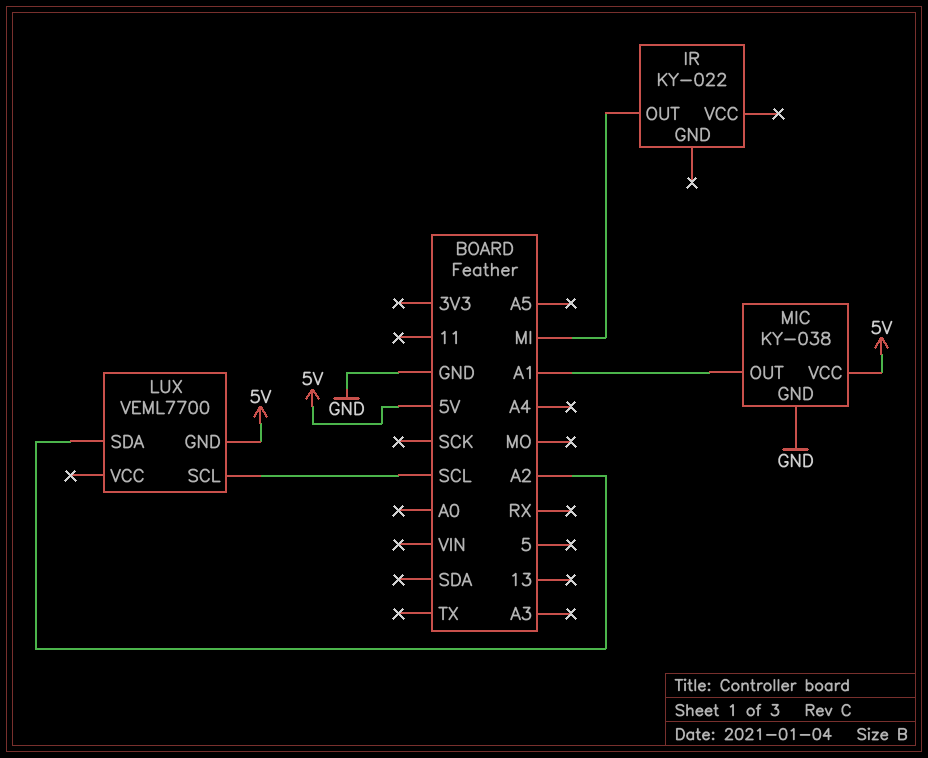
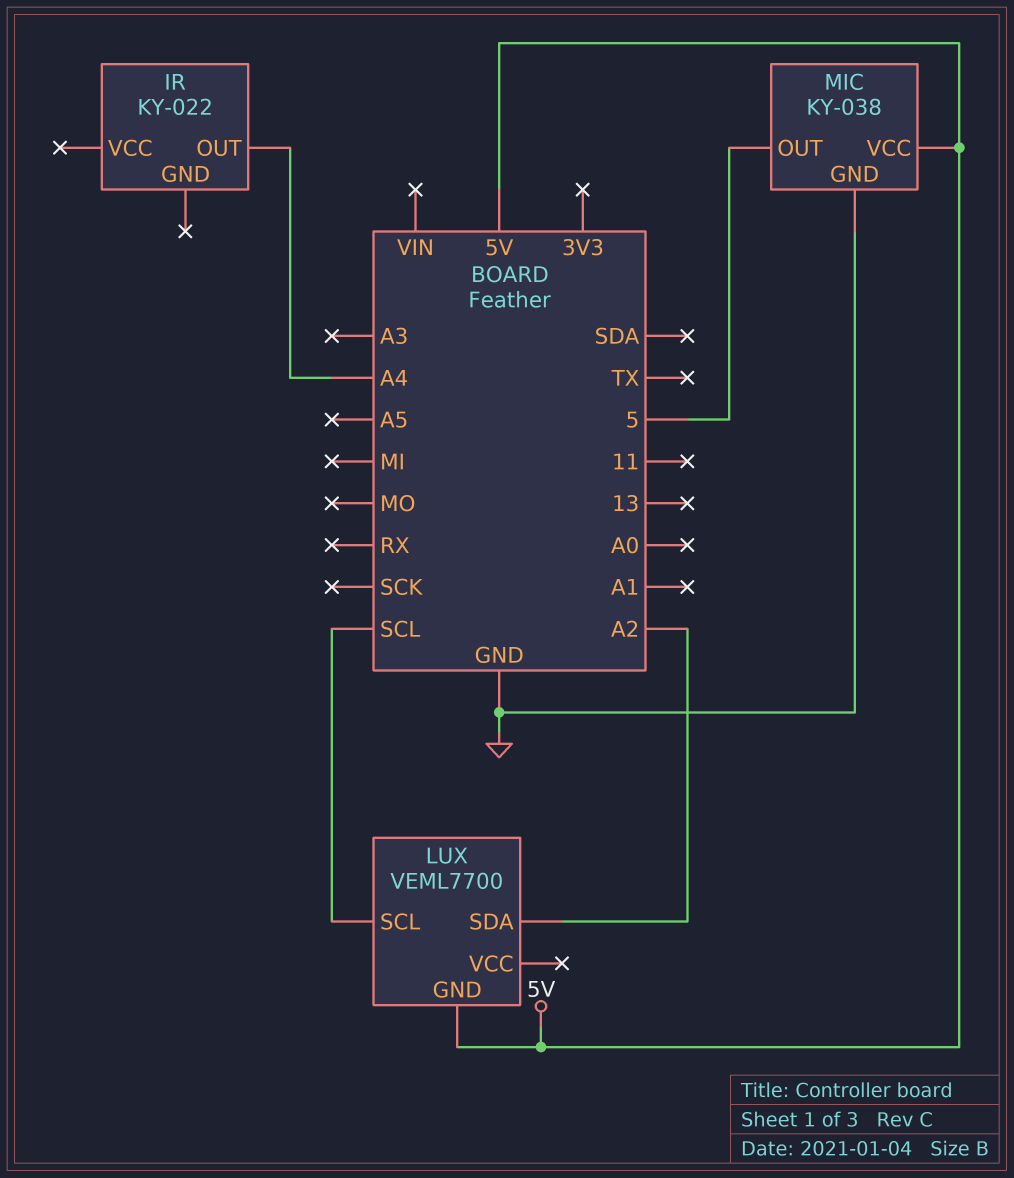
IR pin OUT: MI -> A4
MIC pin OUT: A1 -> 5

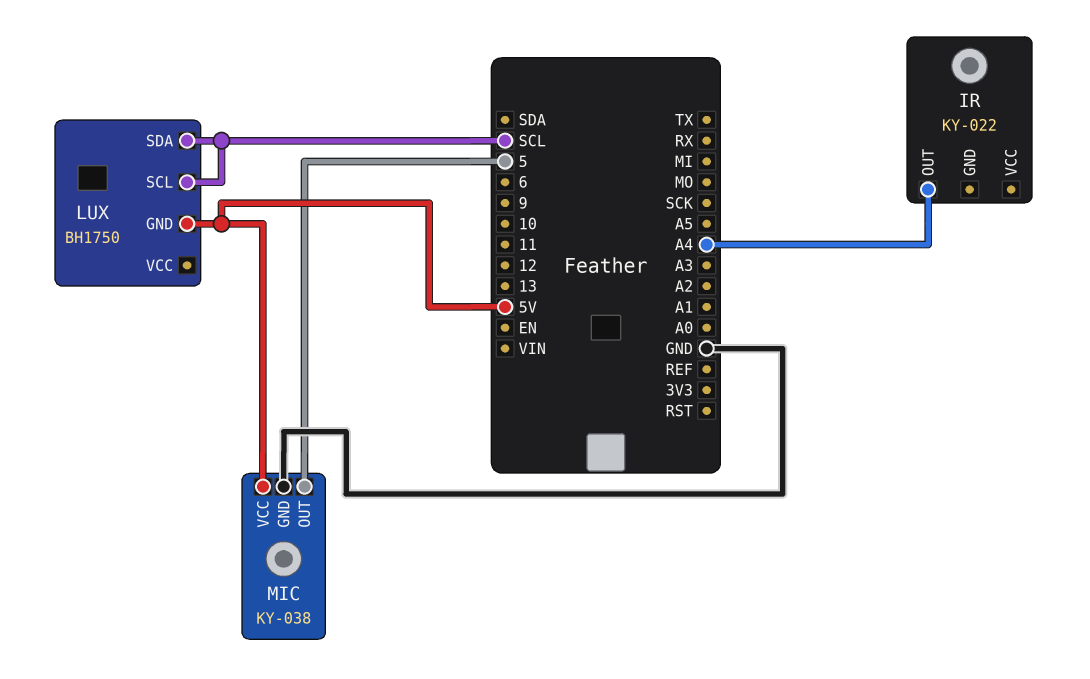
LUX: VEML7700 -> BH1750
LUX pin SDA: A2 -> SCL

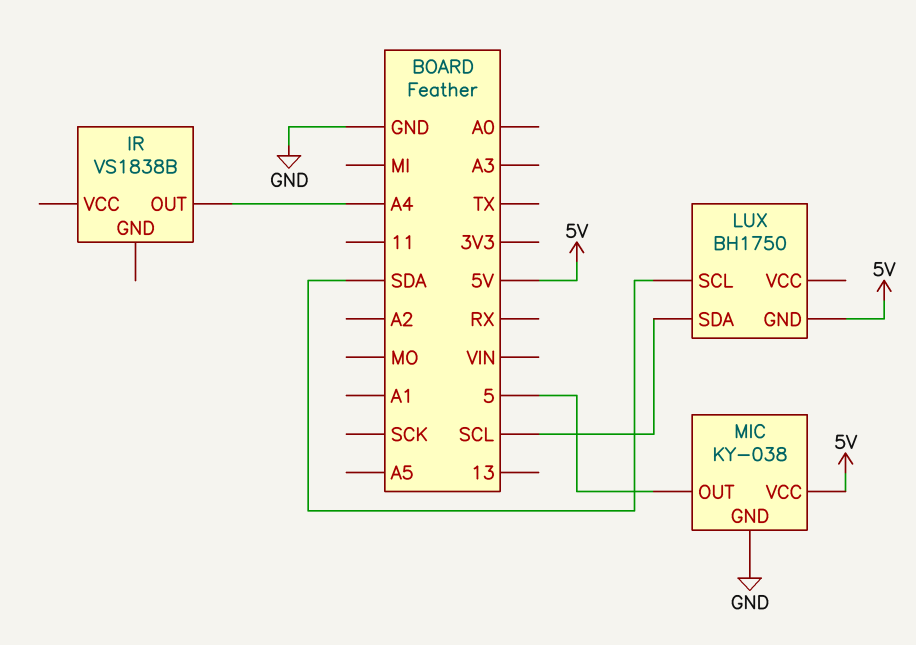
IR: KY-022 -> VS1838B
LUX pin SCL: SCL -> SDA

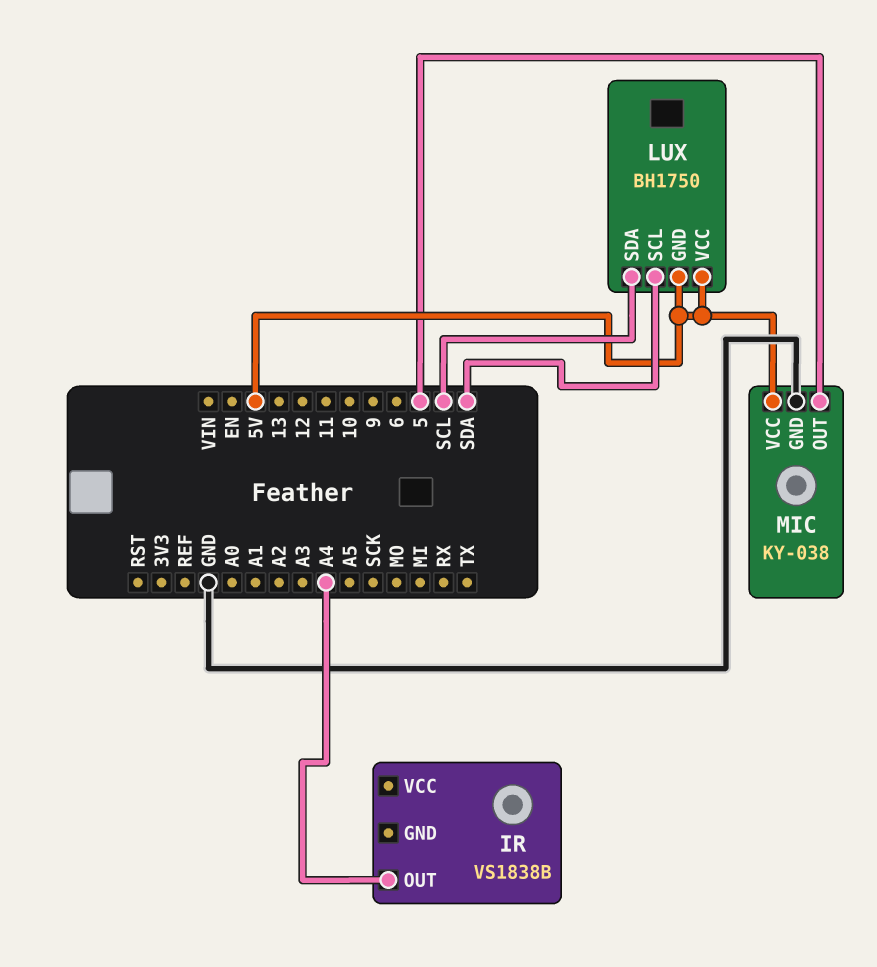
LUX pin VCC: none -> 5V

